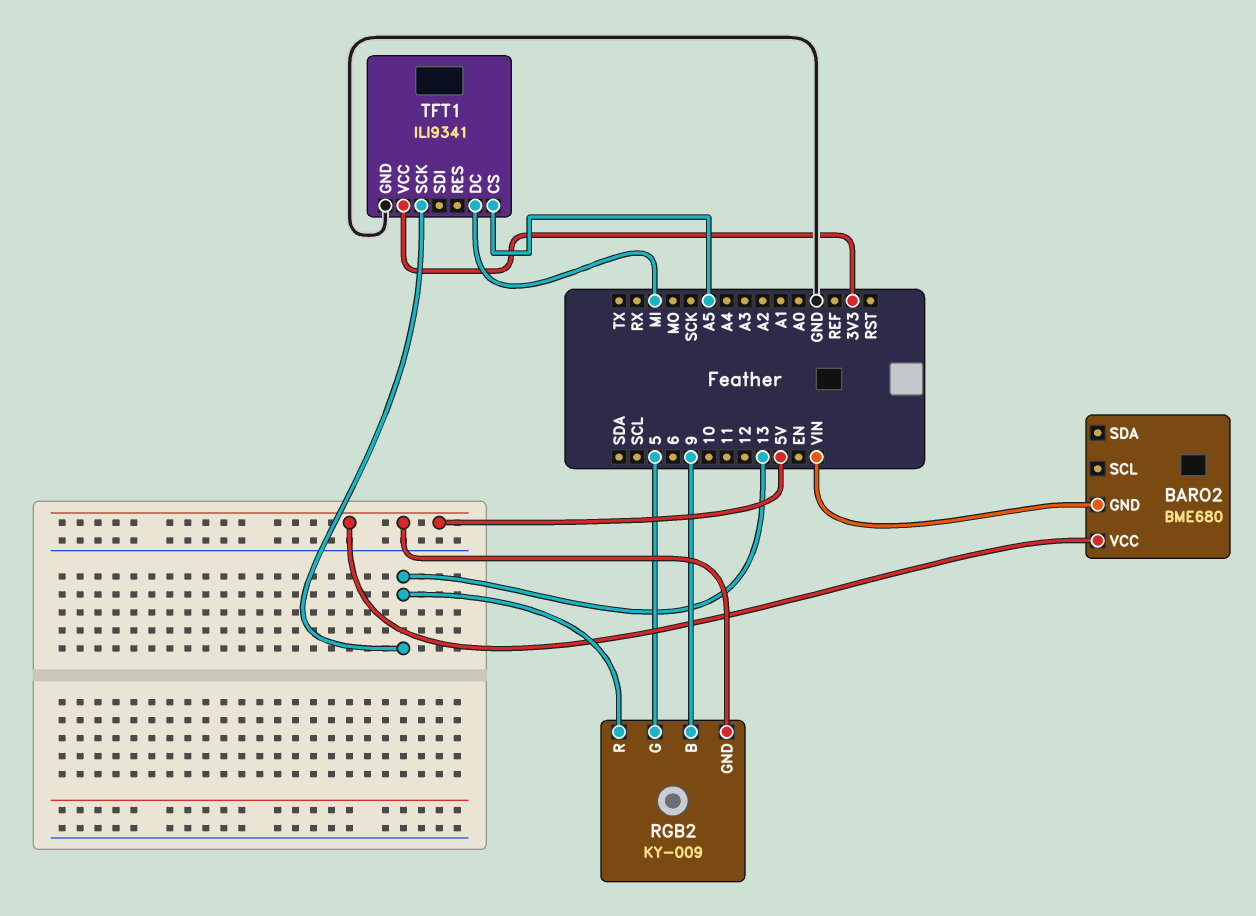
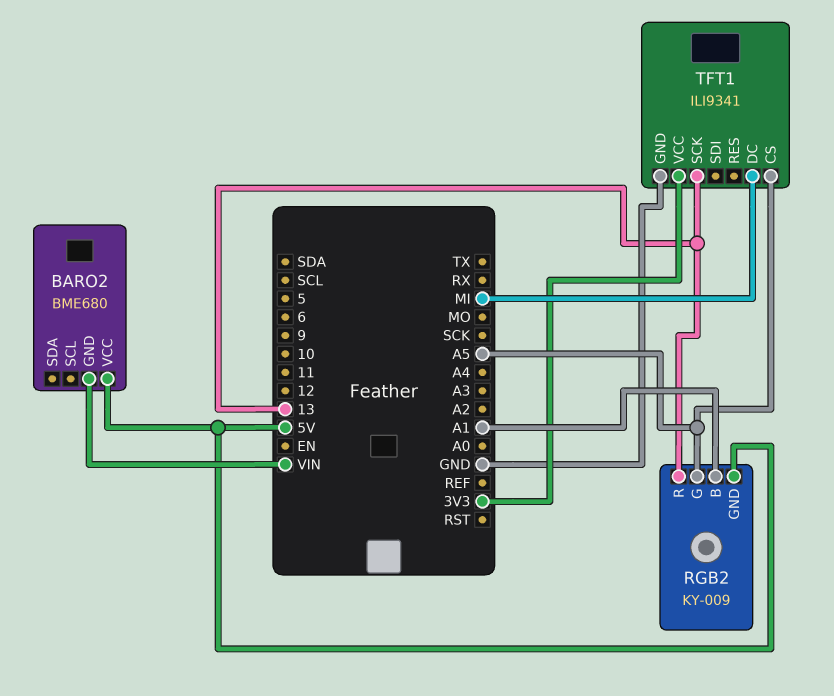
RGB2 pin B: 9 -> A1
RGB2 pin G: 5 -> A5

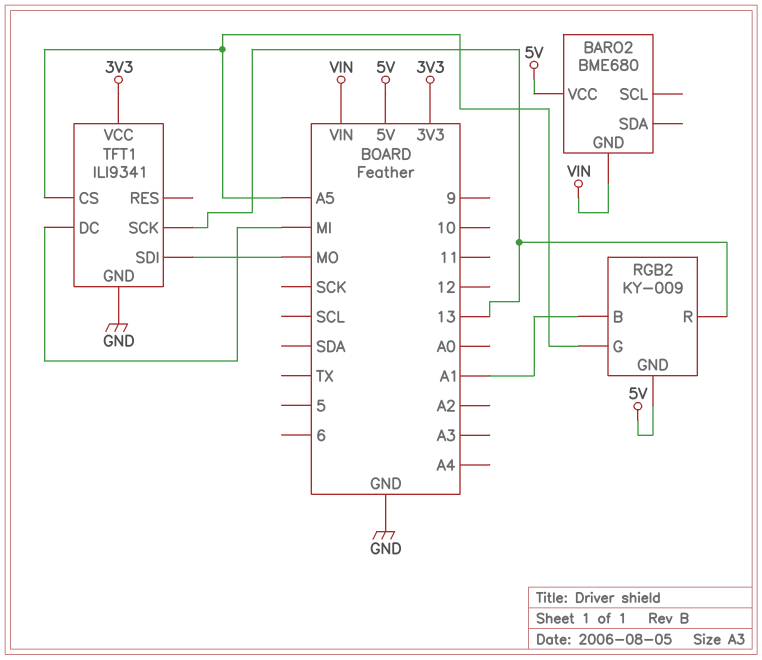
TFT1 pin SDI: none -> MO

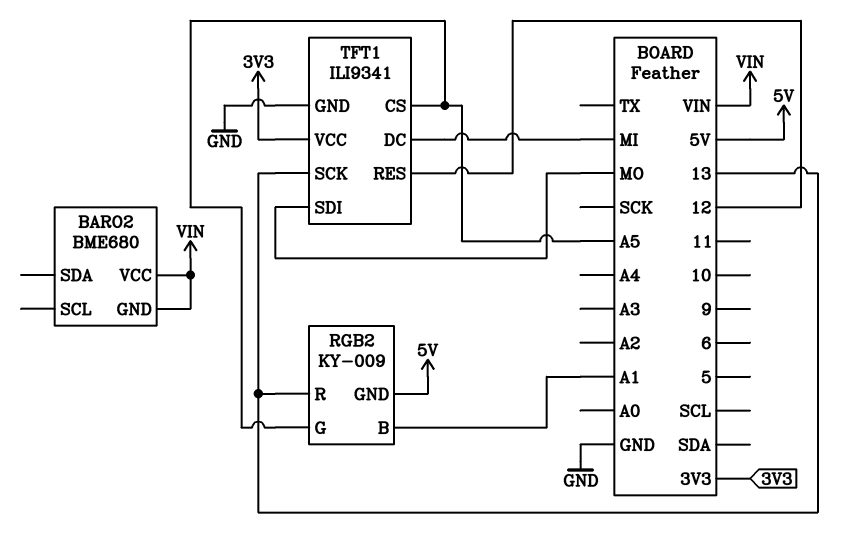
BARO2 pin VCC: 5V -> VIN
TFT1 pin RES: none -> 12

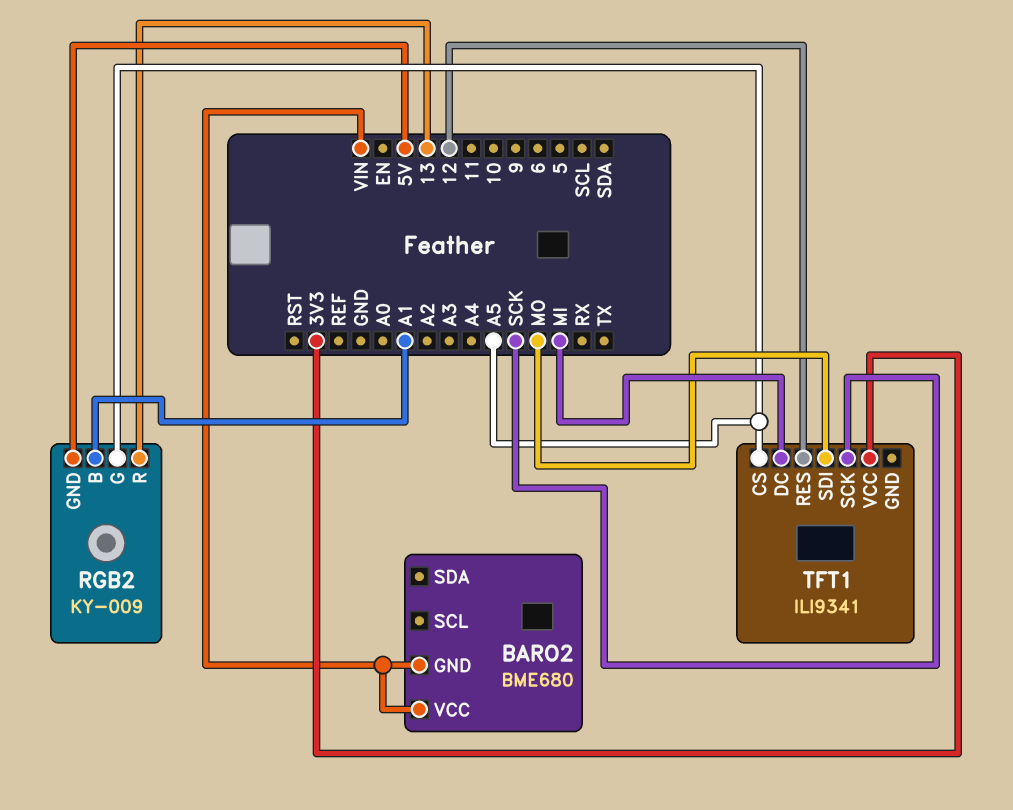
TFT1 pin GND: GND -> none
TFT1 pin SCK: 13 -> SCK

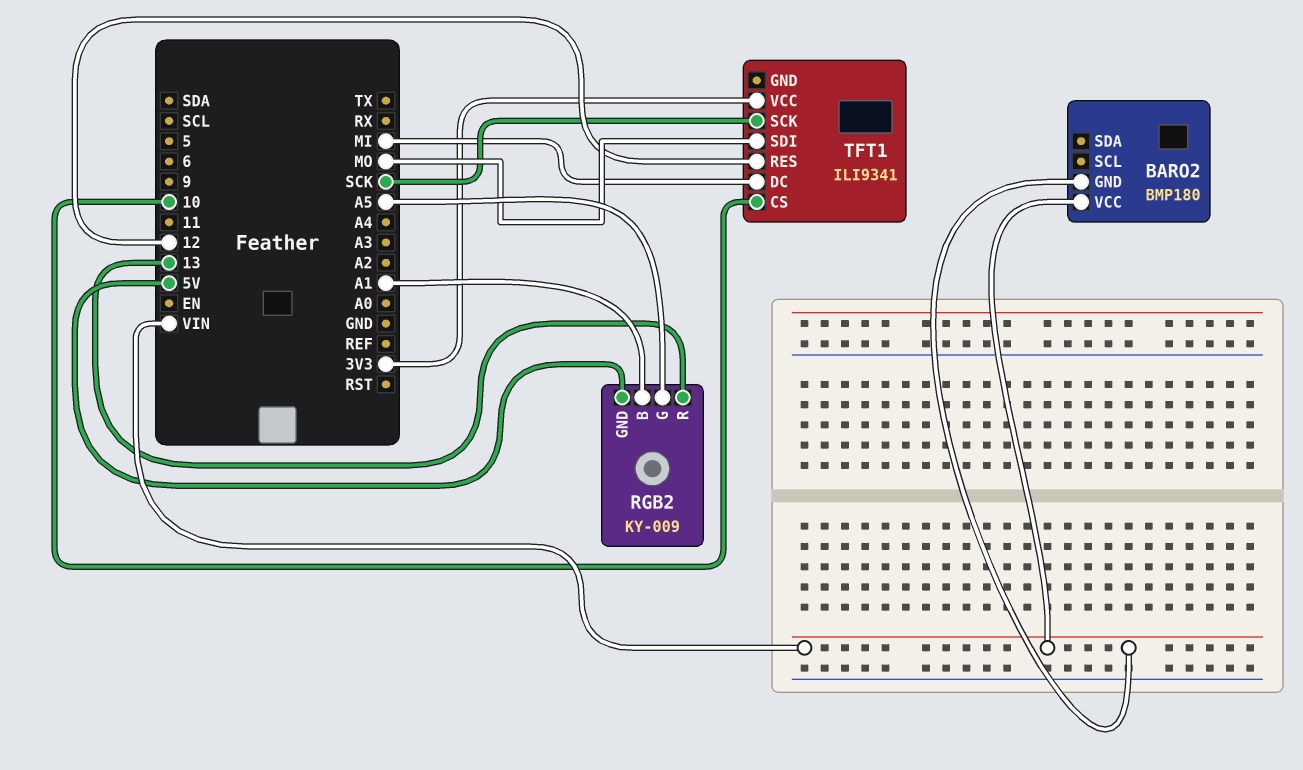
BARO2: BME680 -> BMP180
TFT1 pin CS: A5 -> 10

